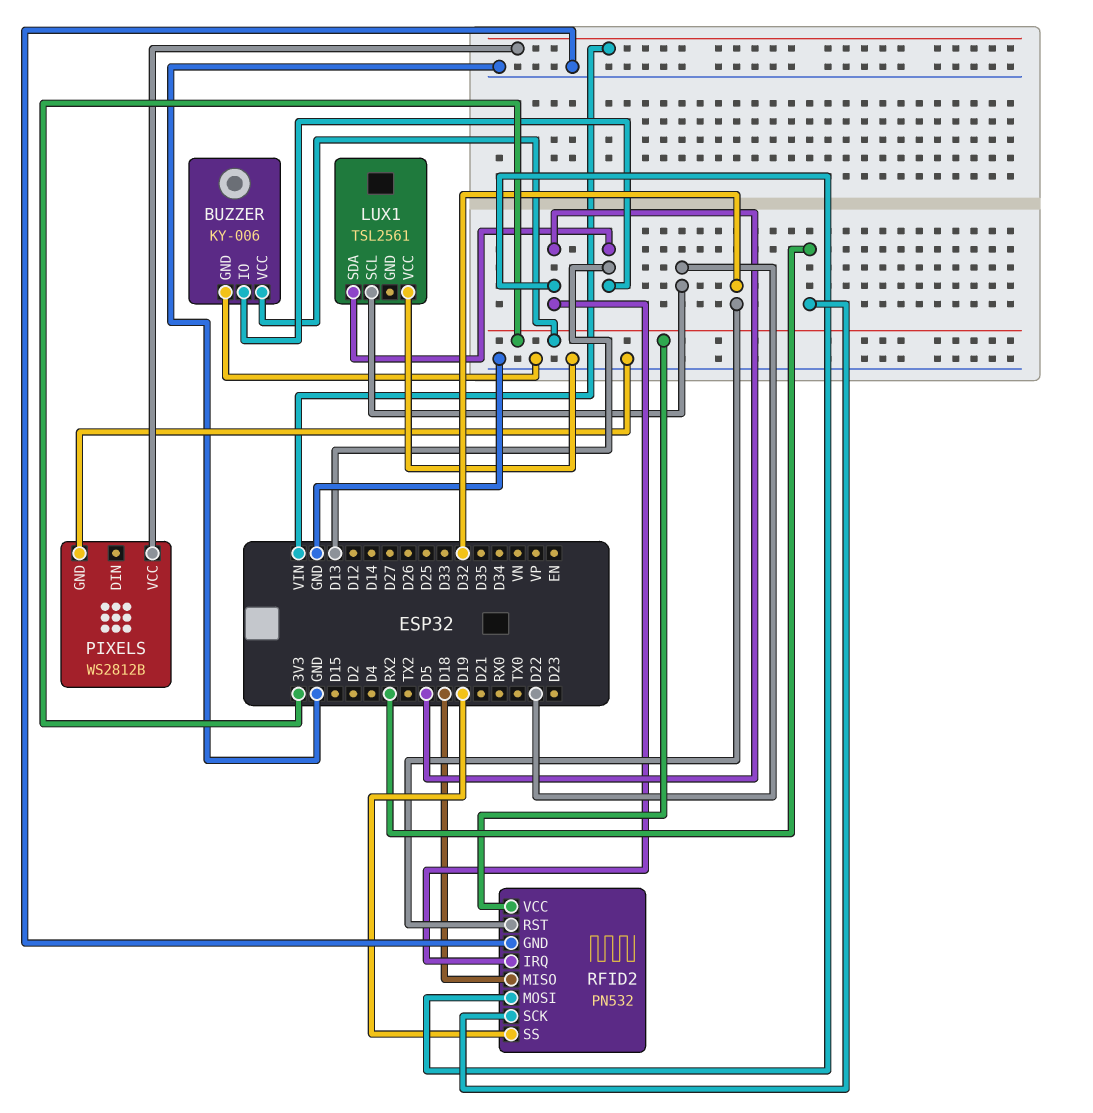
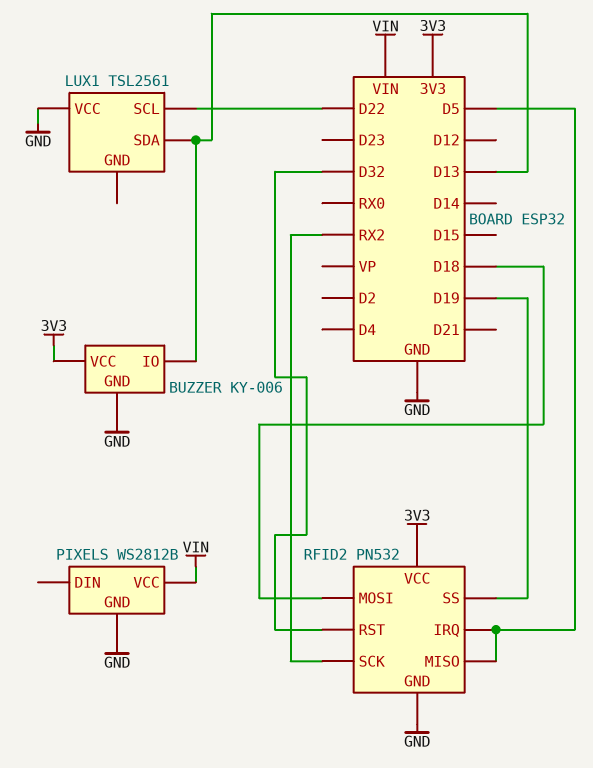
RFID2 pin MISO: D18 -> D5
RFID2 pin MOSI: D5 -> D18

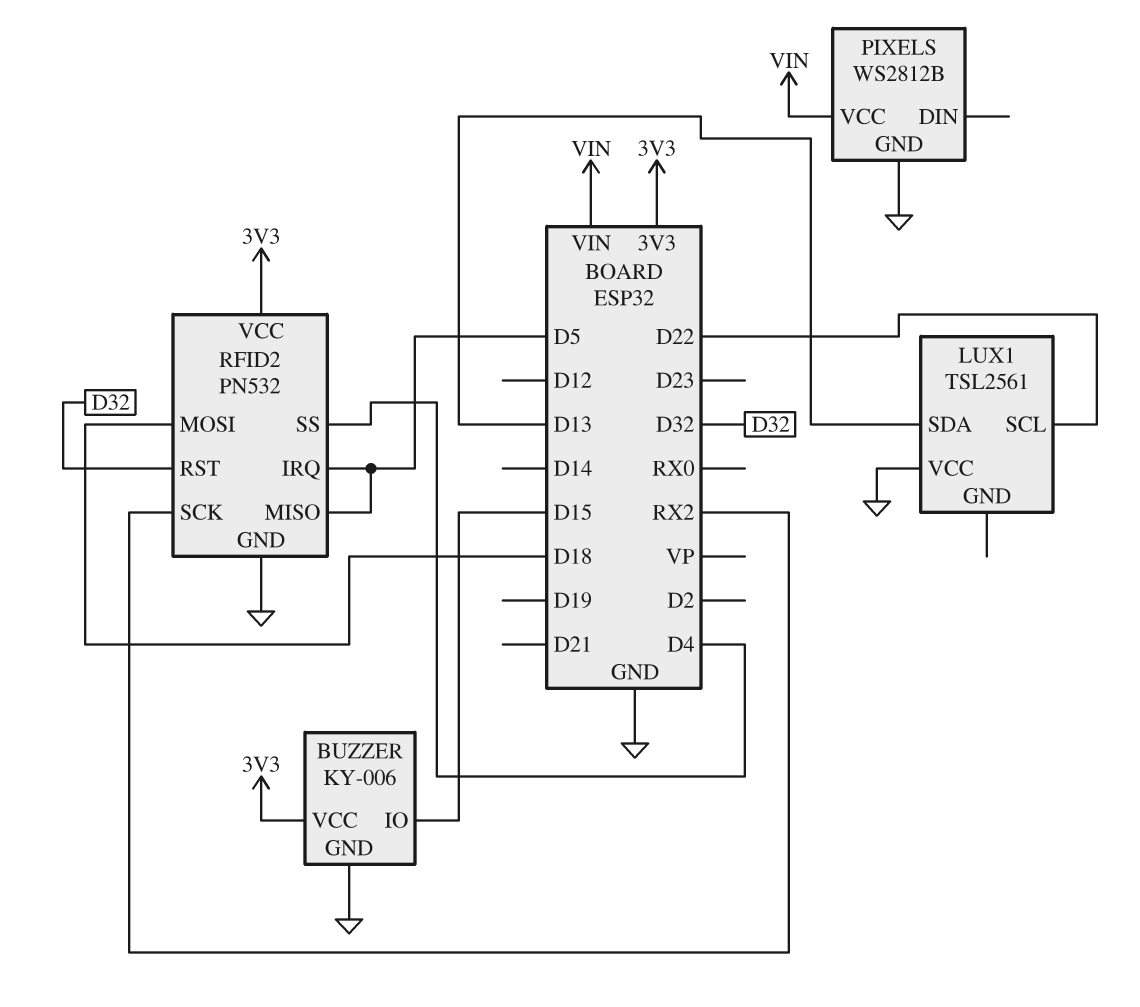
BUZZER pin IO: D13 -> D15
RFID2 pin SS: D19 -> D4

